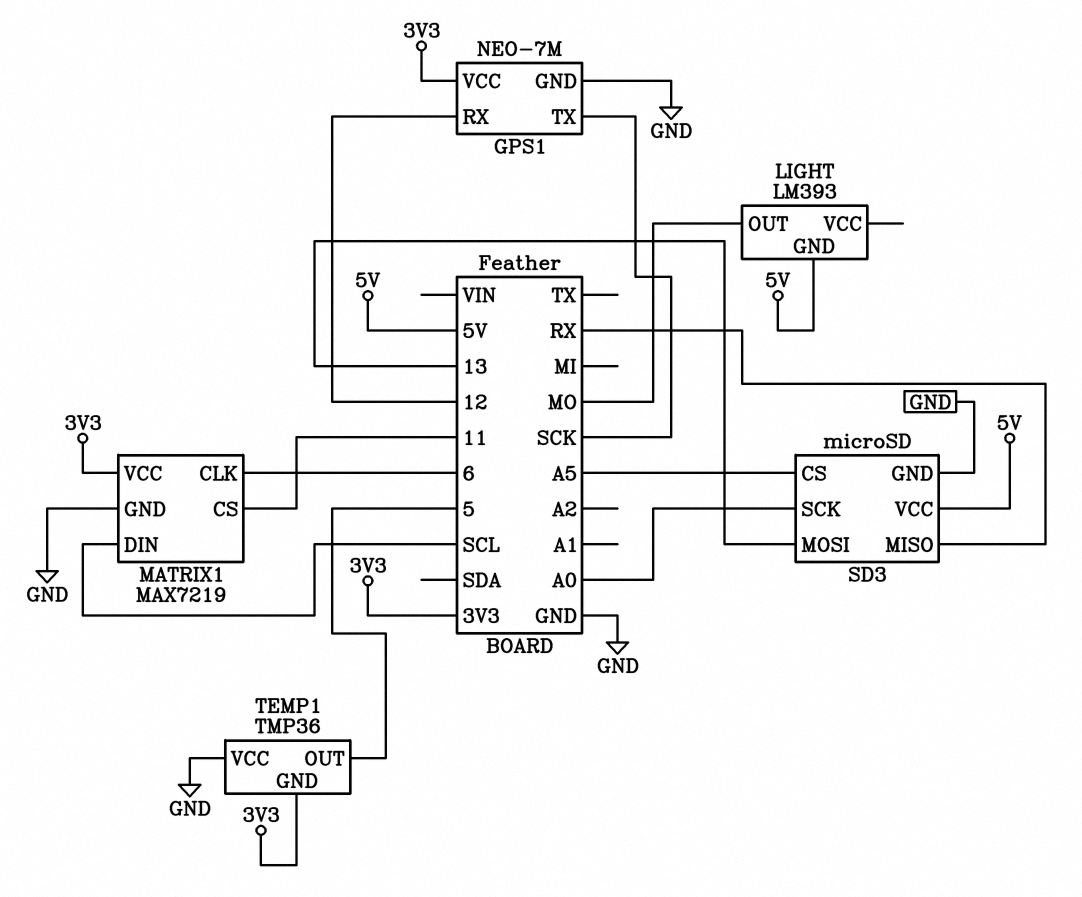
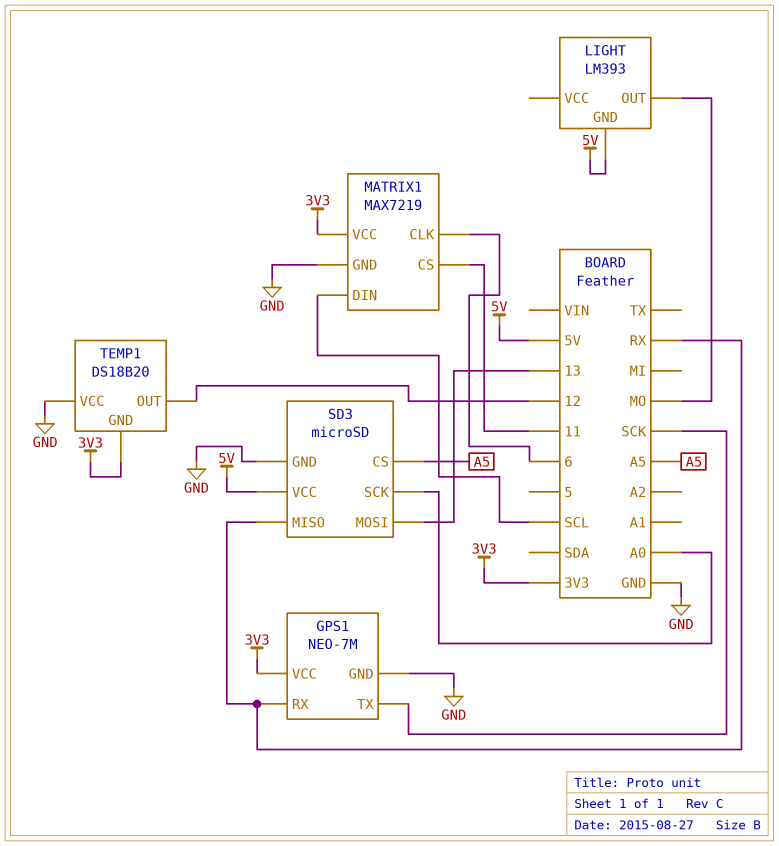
GPS1 pin RX: 12 -> RX
TEMP1: TMP36 -> DS18B20
TEMP1 pin OUT: 5 -> 12

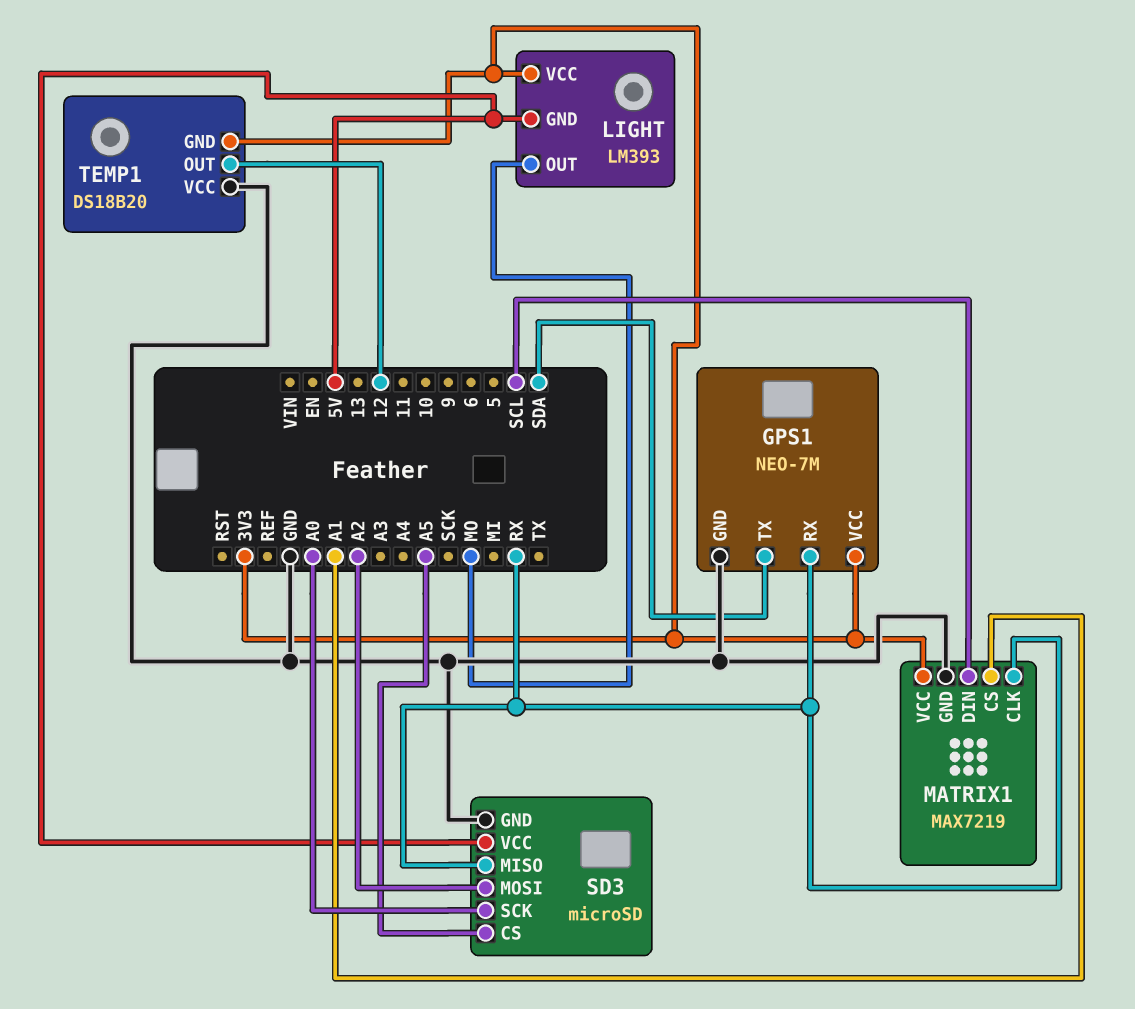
GPS1 pin TX: SCK -> SDA
LIGHT pin VCC: none -> 3V3
MATRIX1 pin CLK: 6 -> RX
MATRIX1 pin CS: 11 -> A1
SD3 pin MOSI: 13 -> A2

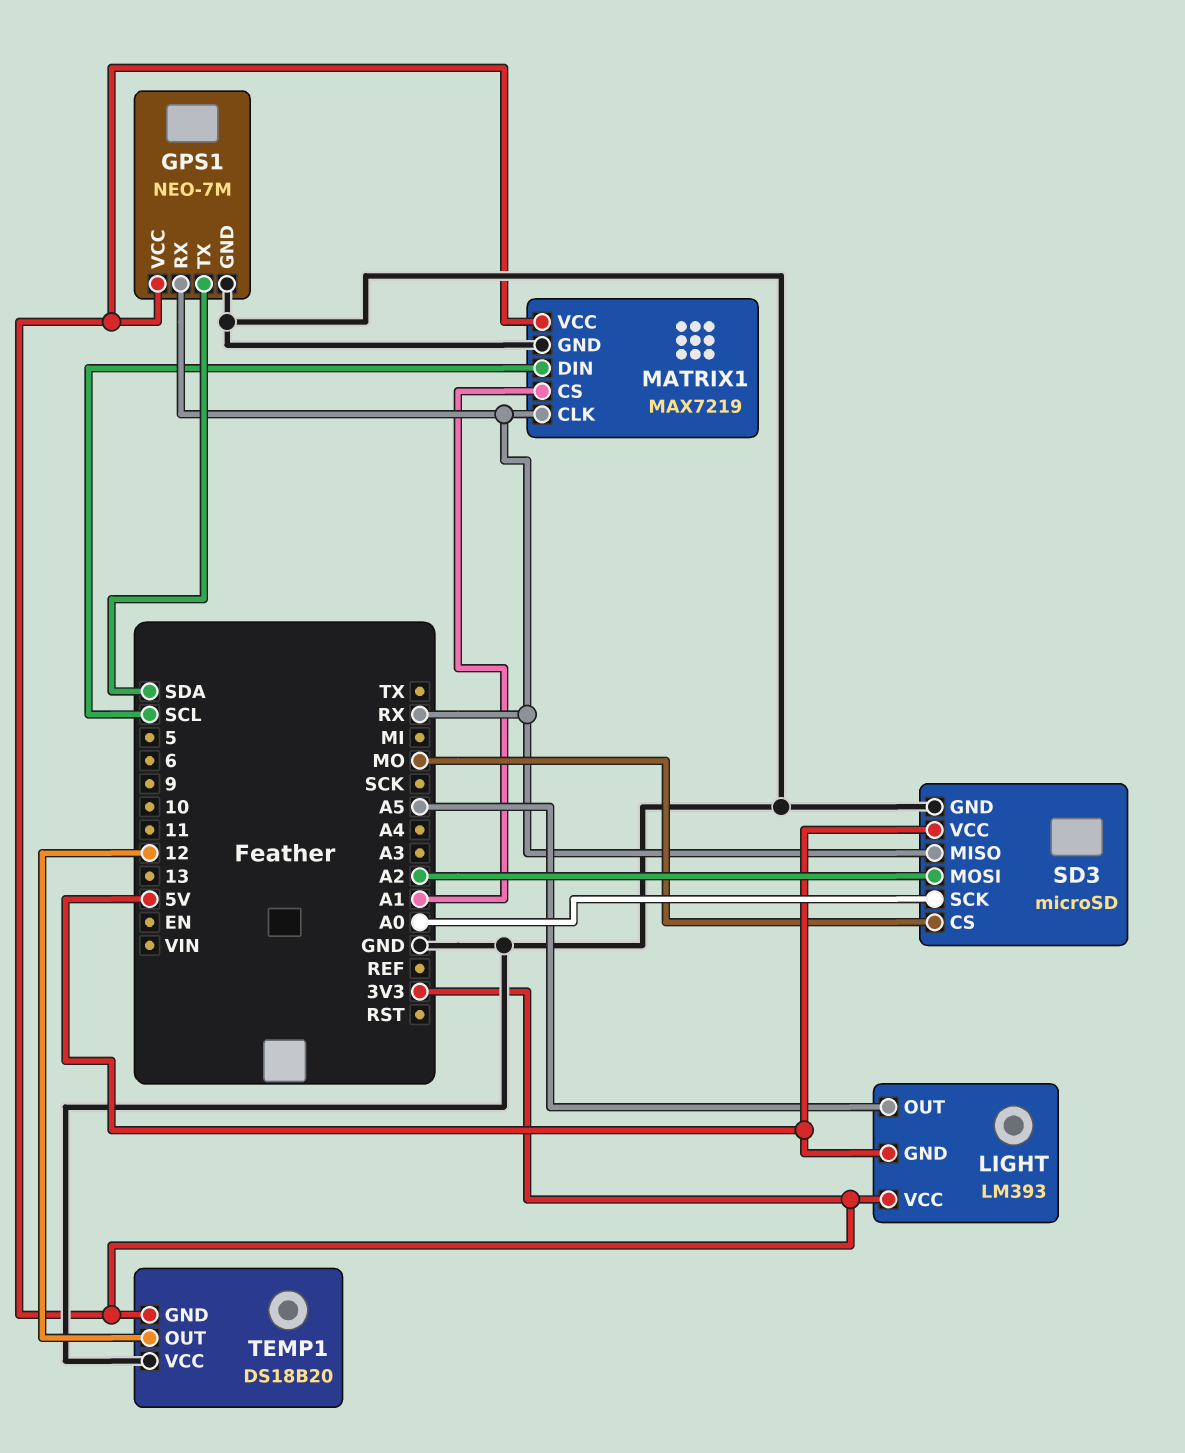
LIGHT pin OUT: MO -> A5
SD3 pin CS: A5 -> MO

